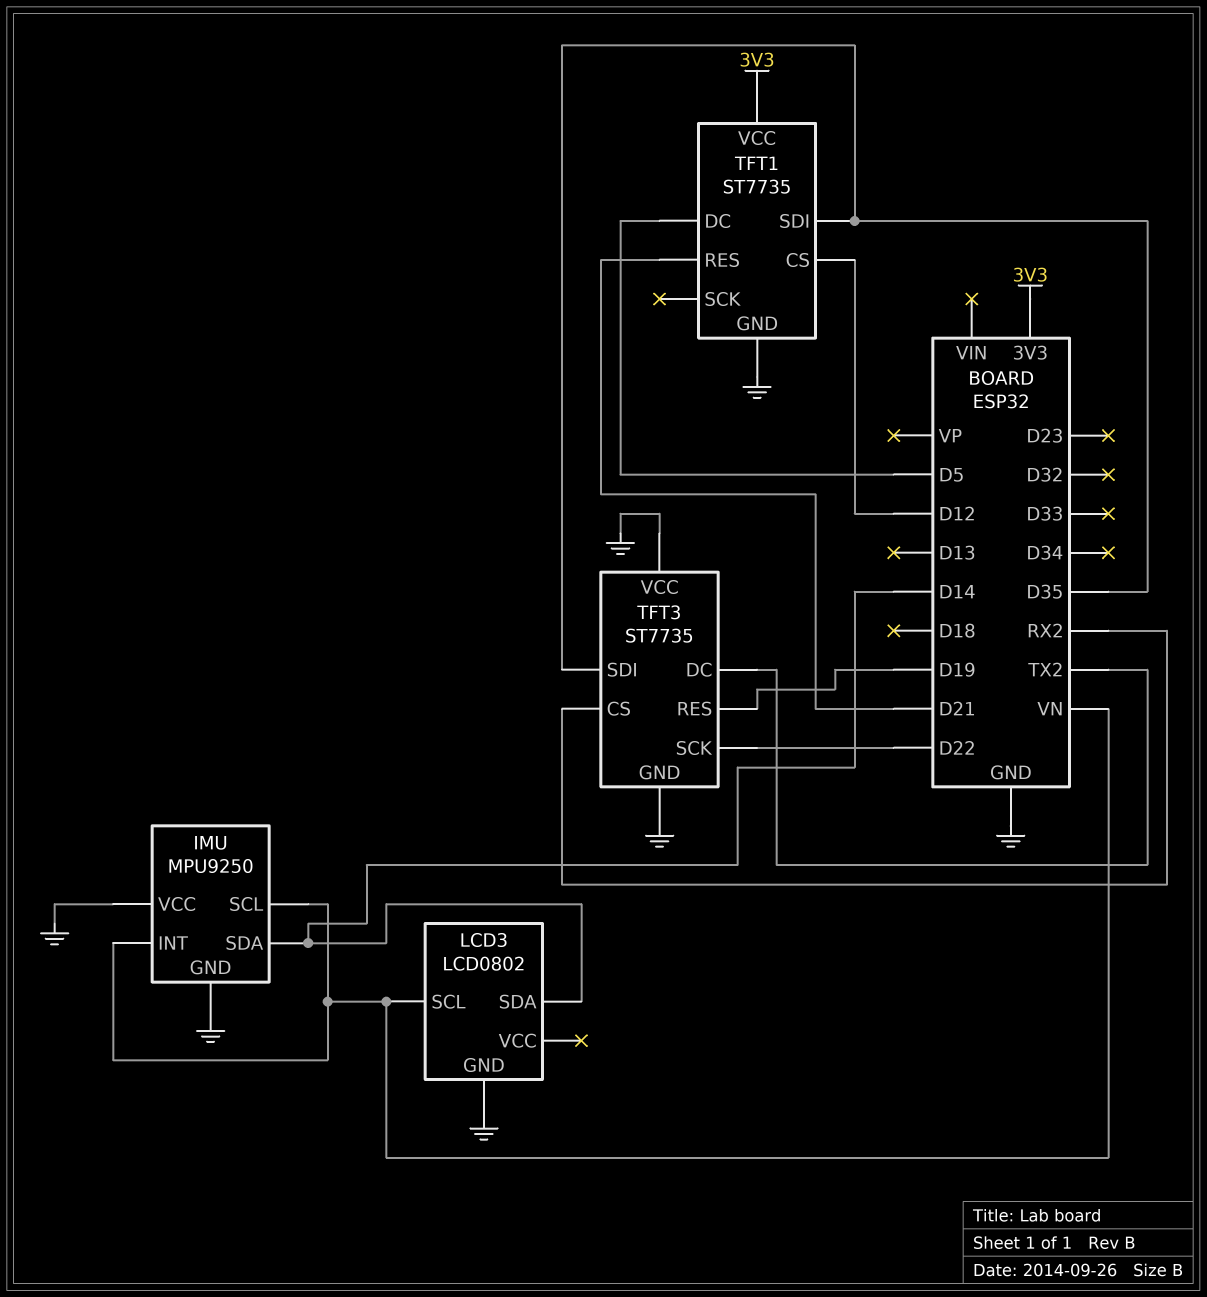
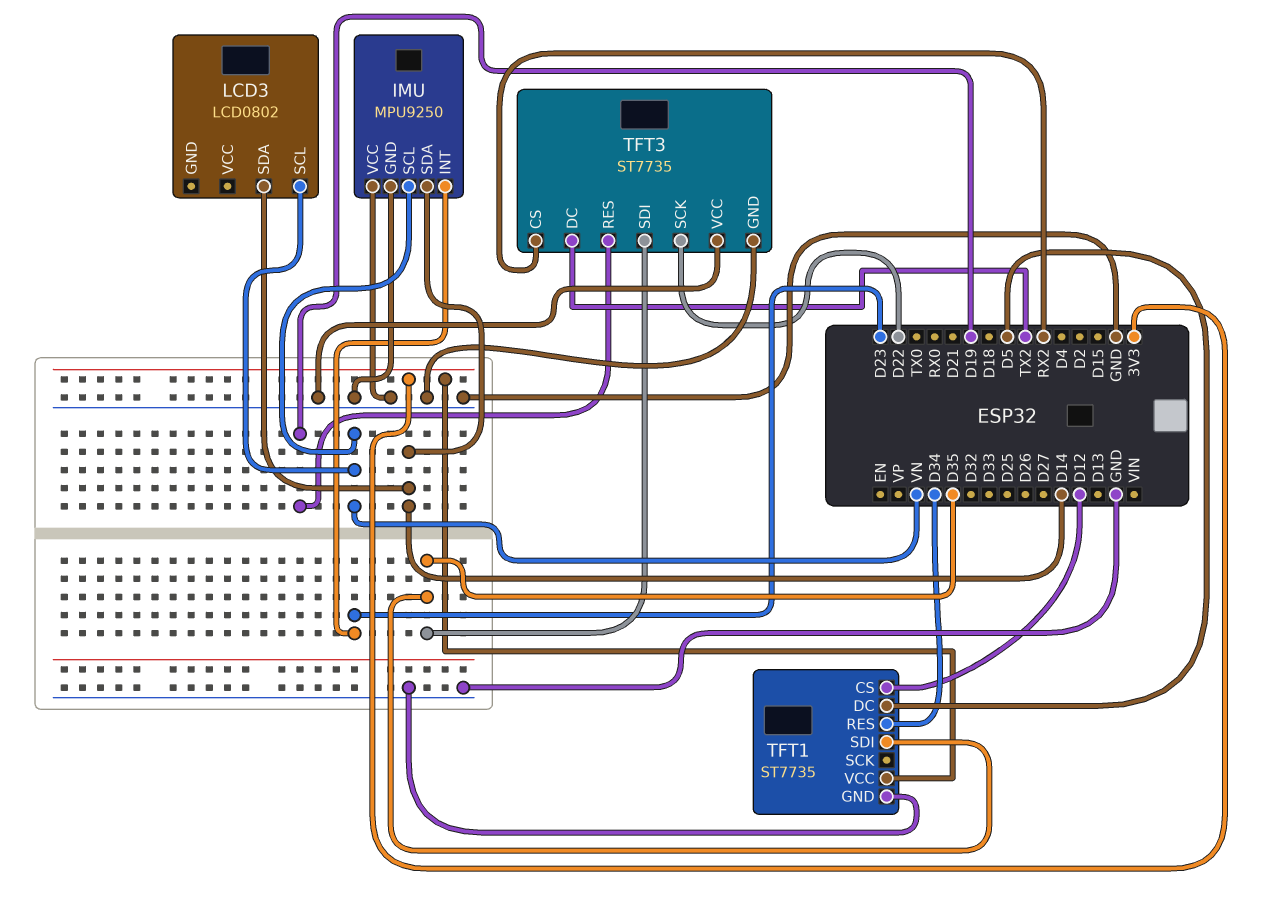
IMU pin INT: VN -> D23
LCD3 pin GND: GND -> none
TFT1 pin RES: D21 -> D34

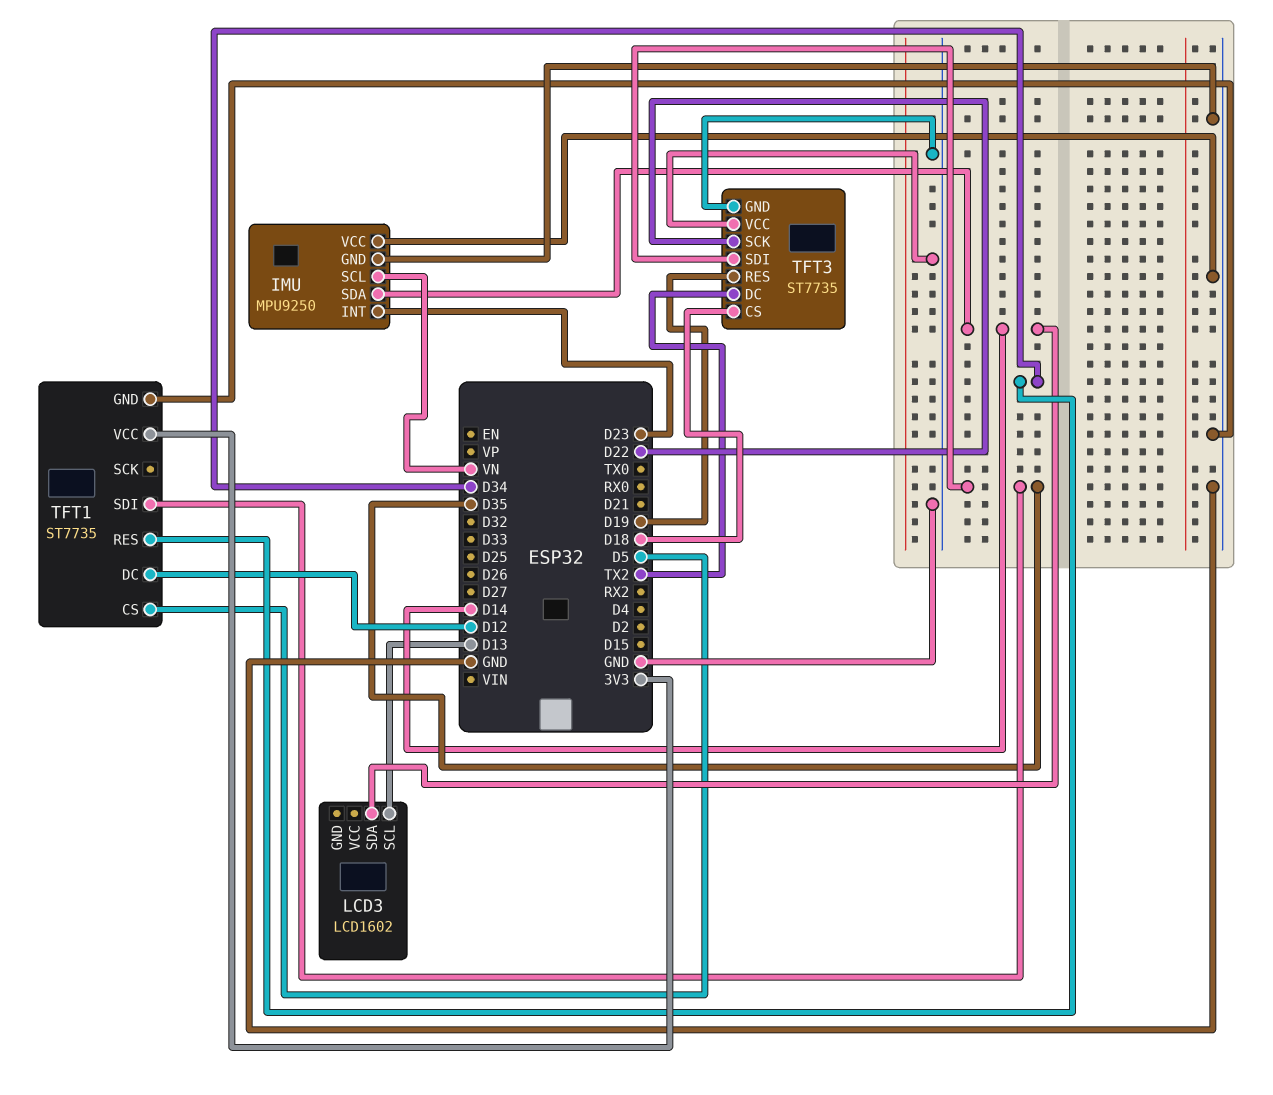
LCD3: LCD0802 -> LCD1602
LCD3 pin SCL: VN -> D13
TFT1 pin CS: D12 -> D5
TFT1 pin DC: D5 -> D12
TFT3 pin CS: RX2 -> D18

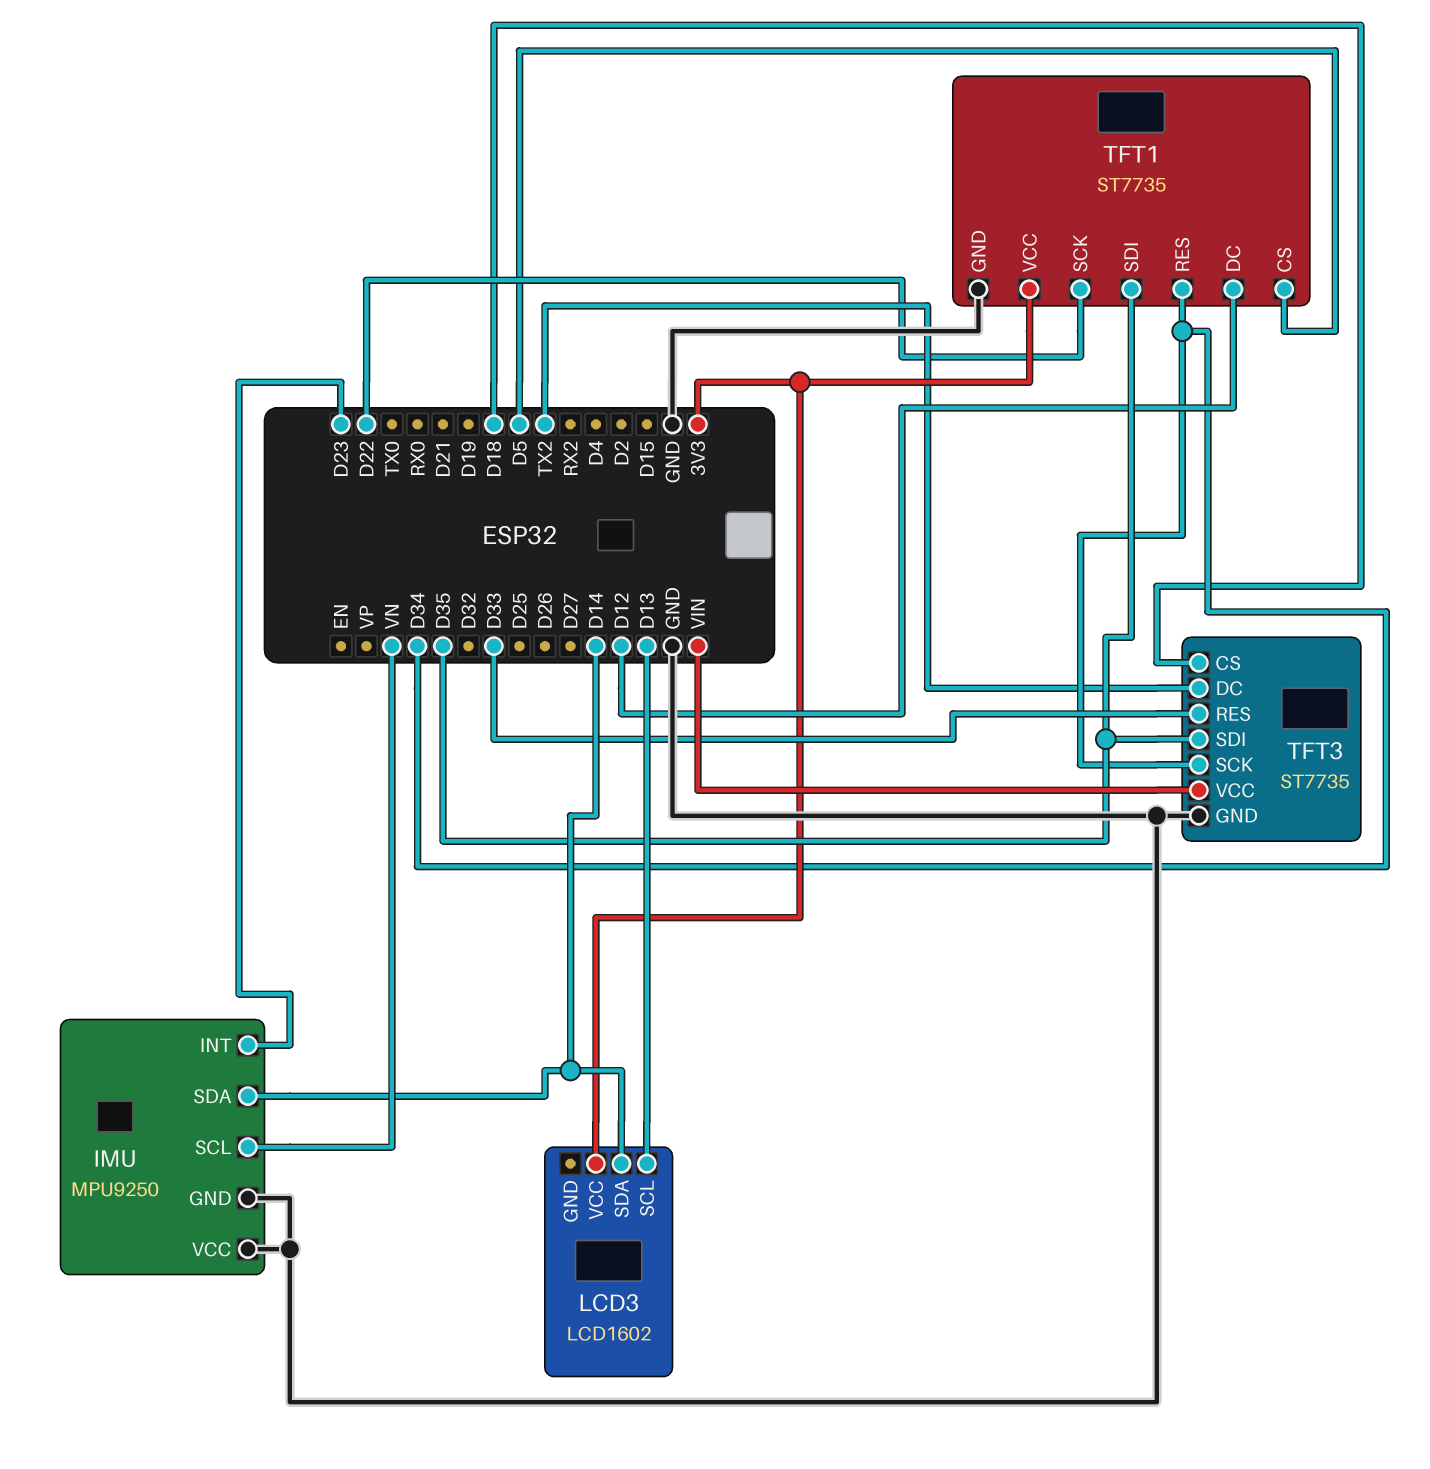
LCD3 pin VCC: none -> 3V3
TFT1 pin SCK: none -> D22
TFT3 pin RES: D19 -> D33
TFT3 pin SCK: D22 -> D34
TFT3 pin VCC: GND -> VIN

